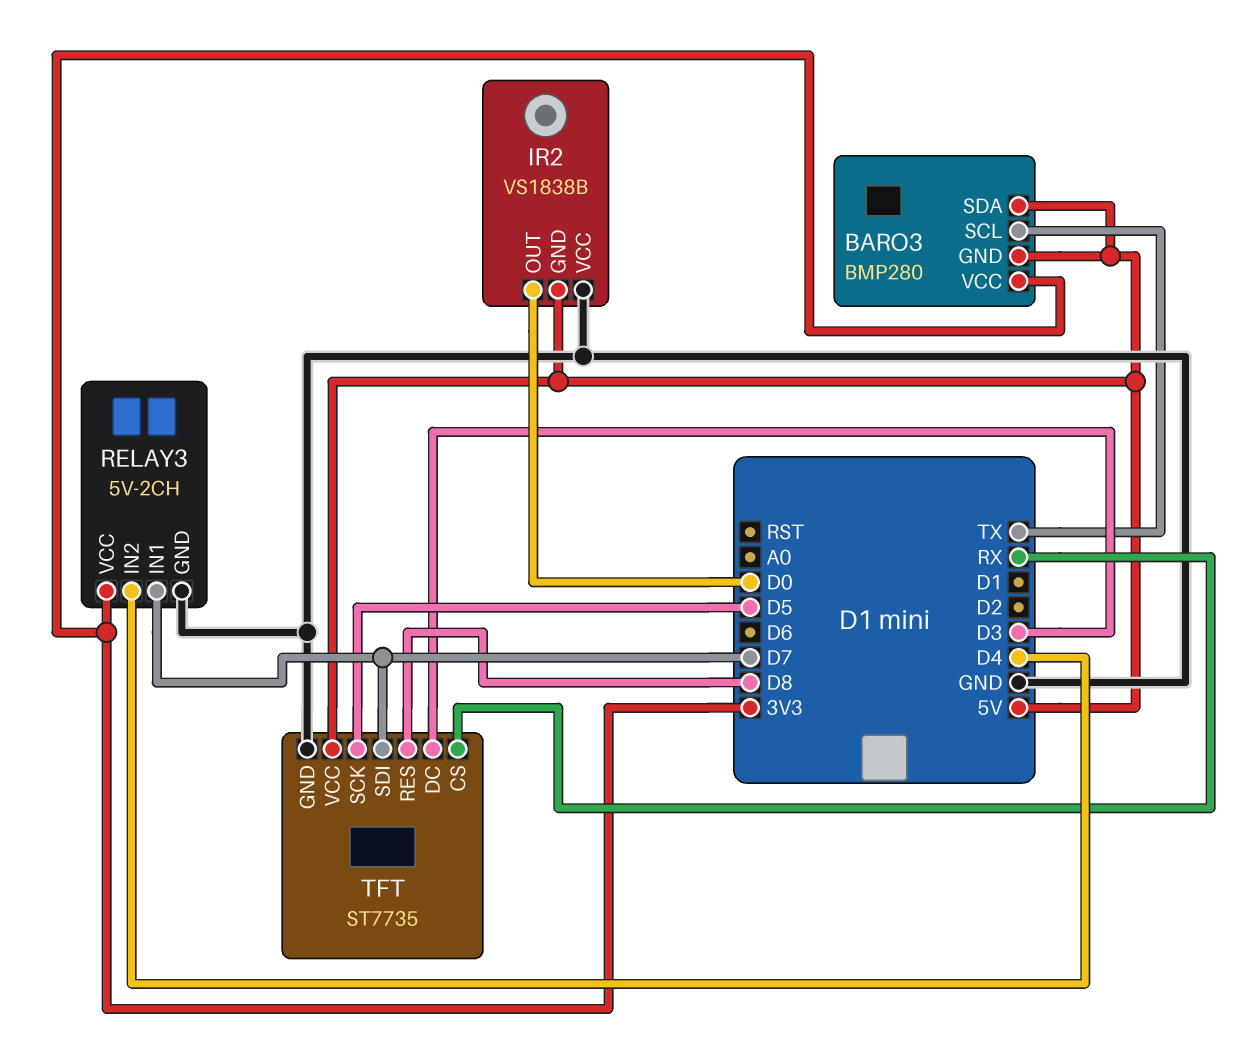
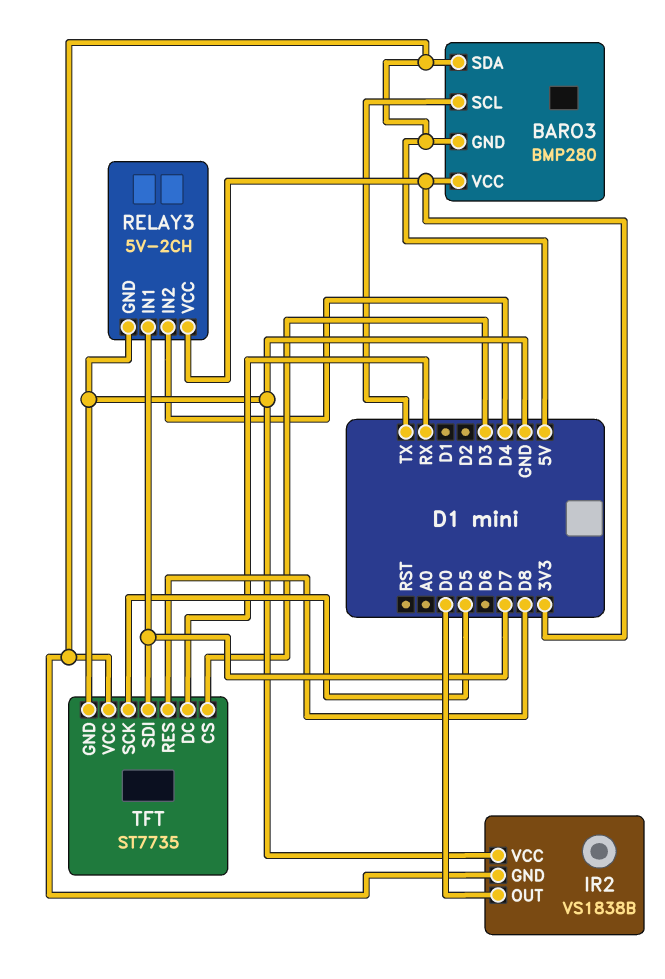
TFT pin CS: RX -> D3
TFT pin DC: D3 -> RX

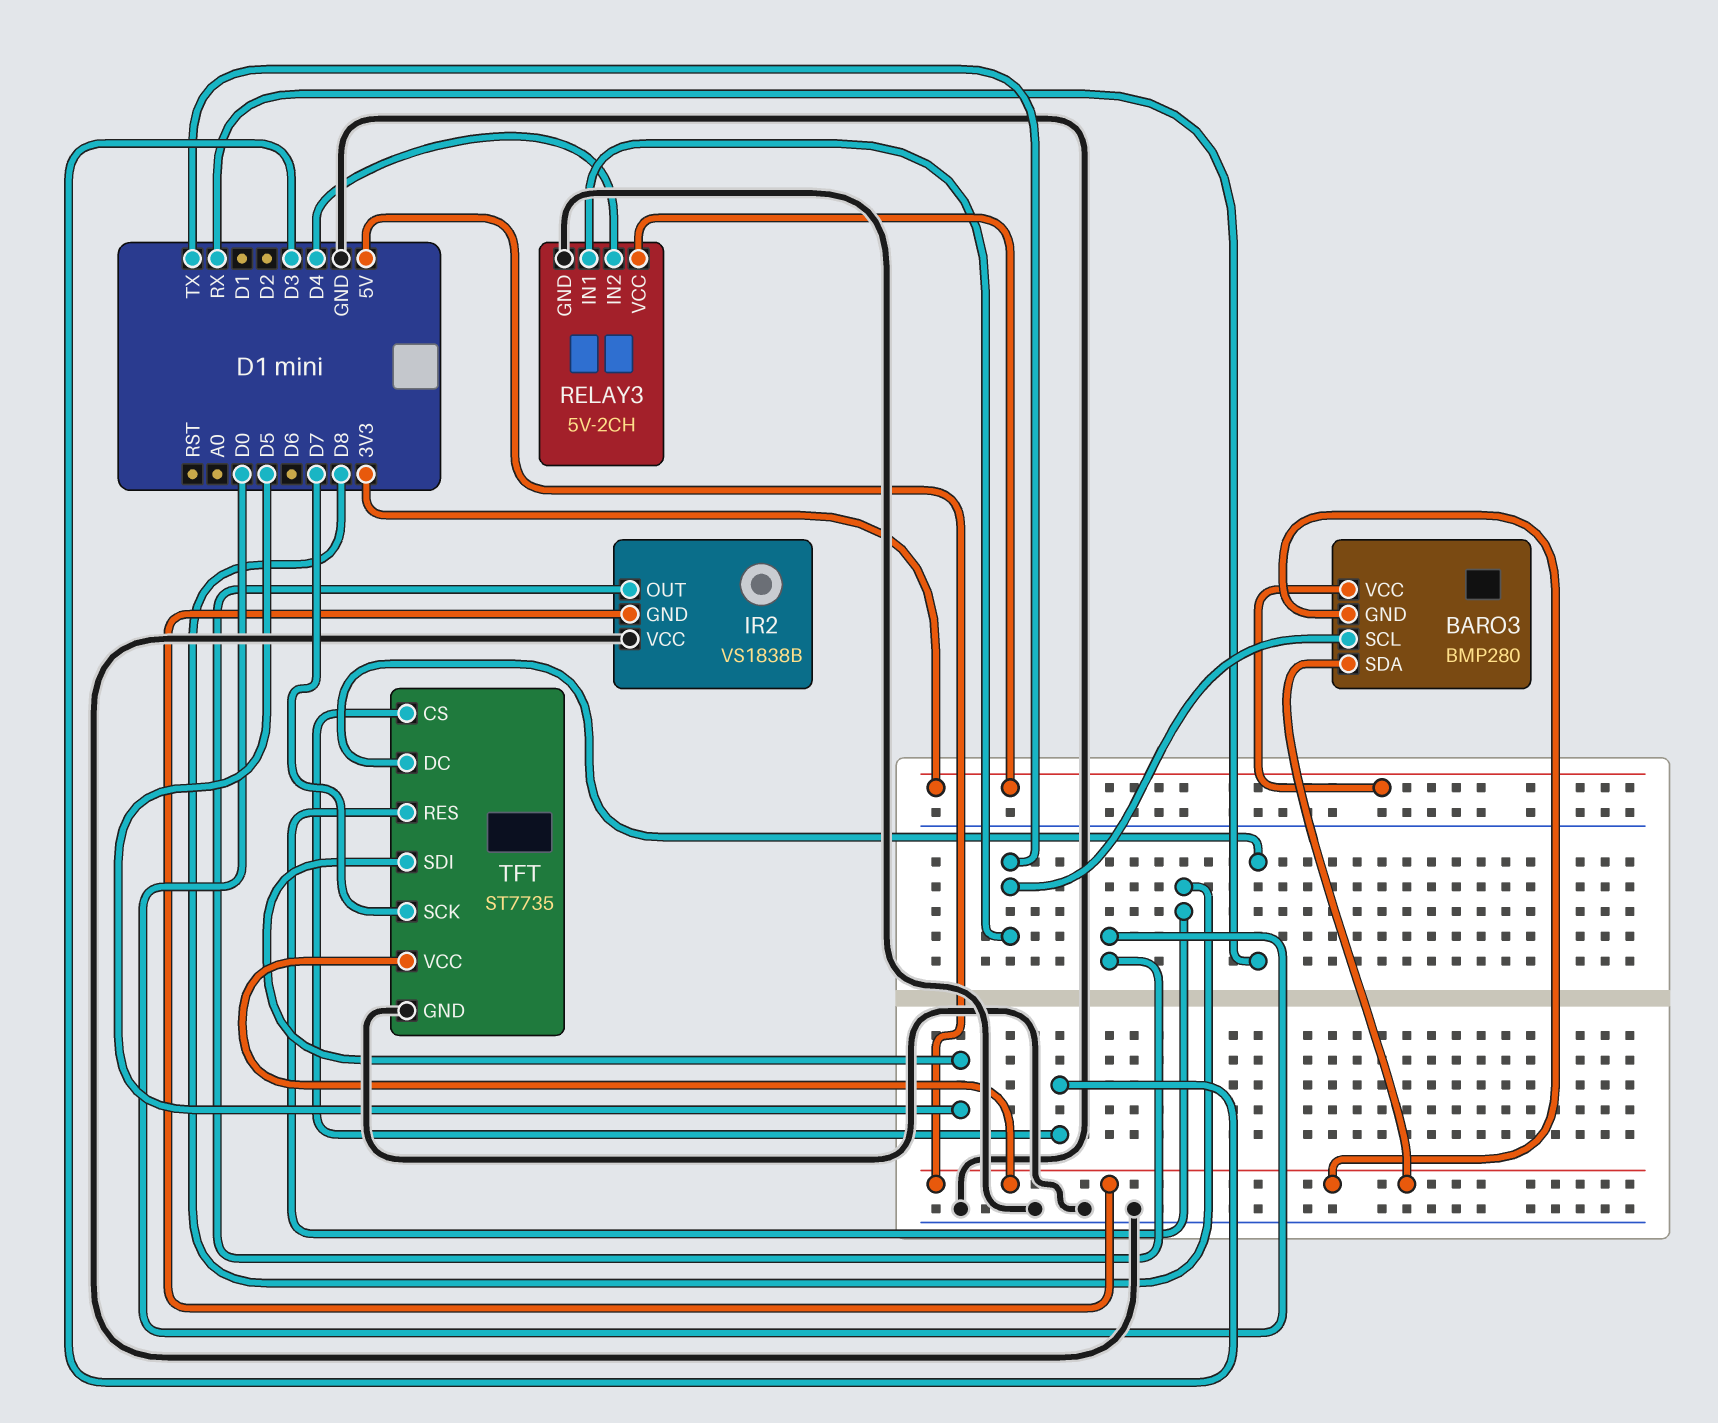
RELAY3 pin IN1: D7 -> TX
TFT pin SCK: D5 -> D7
TFT pin SDI: D7 -> D5

